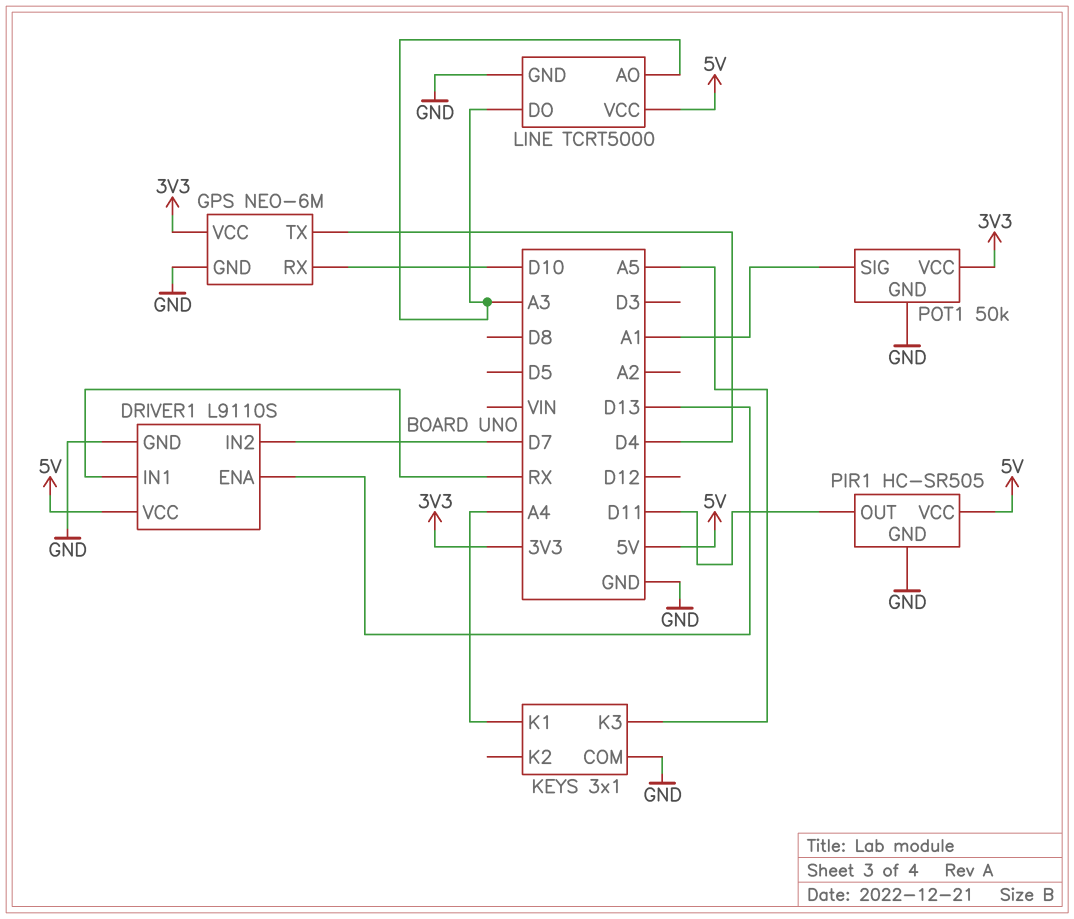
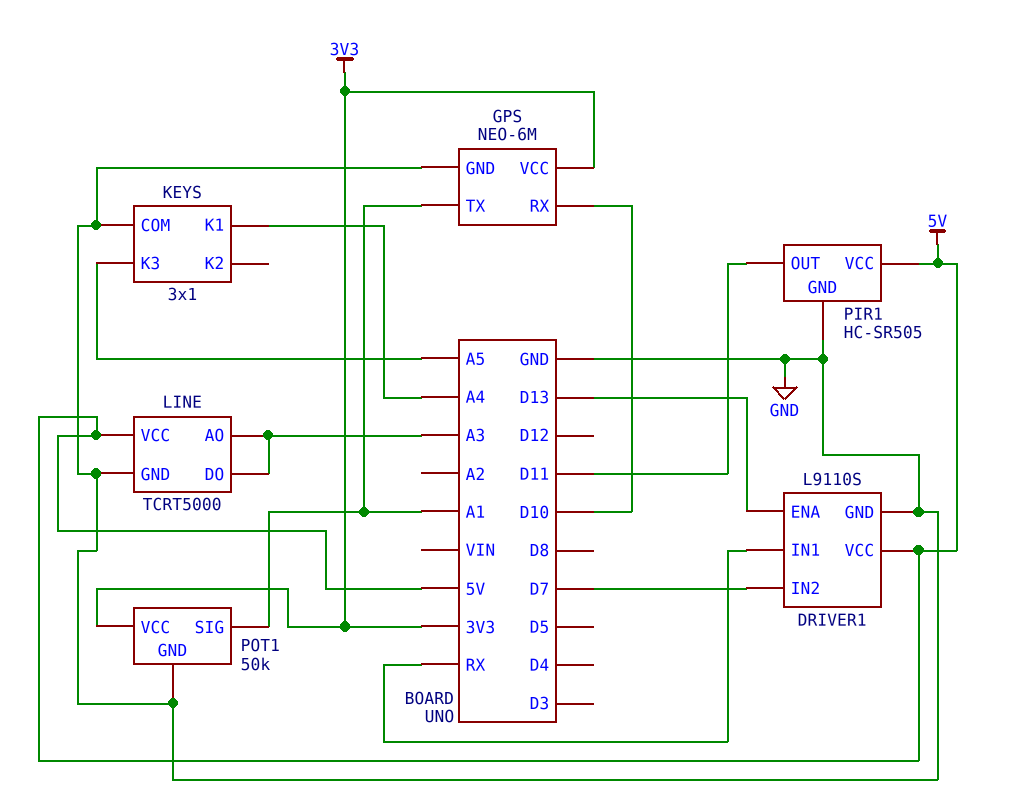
GPS pin TX: D4 -> A1

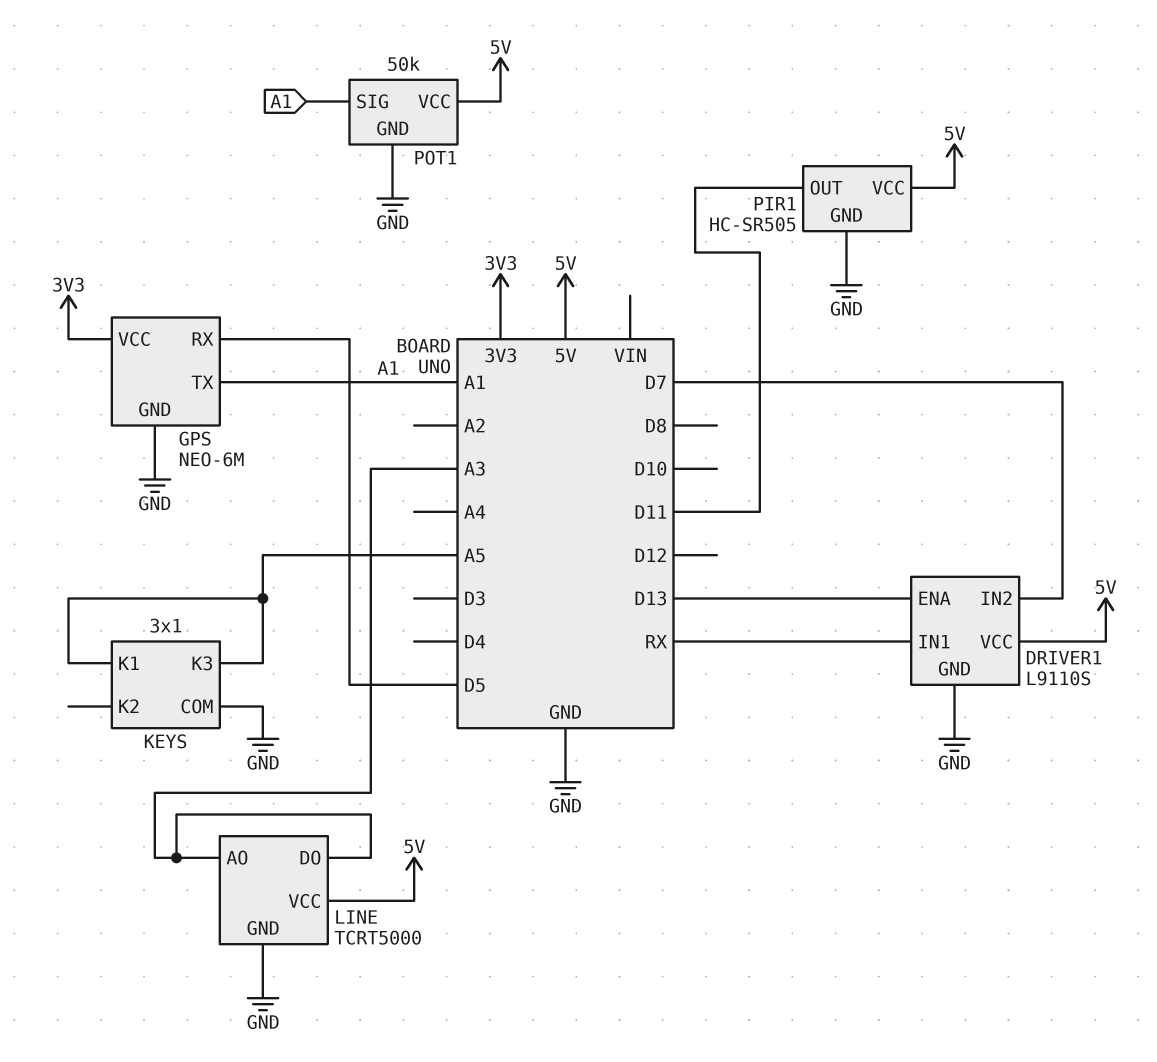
GPS pin RX: D10 -> D5
KEYS pin K1: A4 -> A5
POT1 pin VCC: 3V3 -> 5V

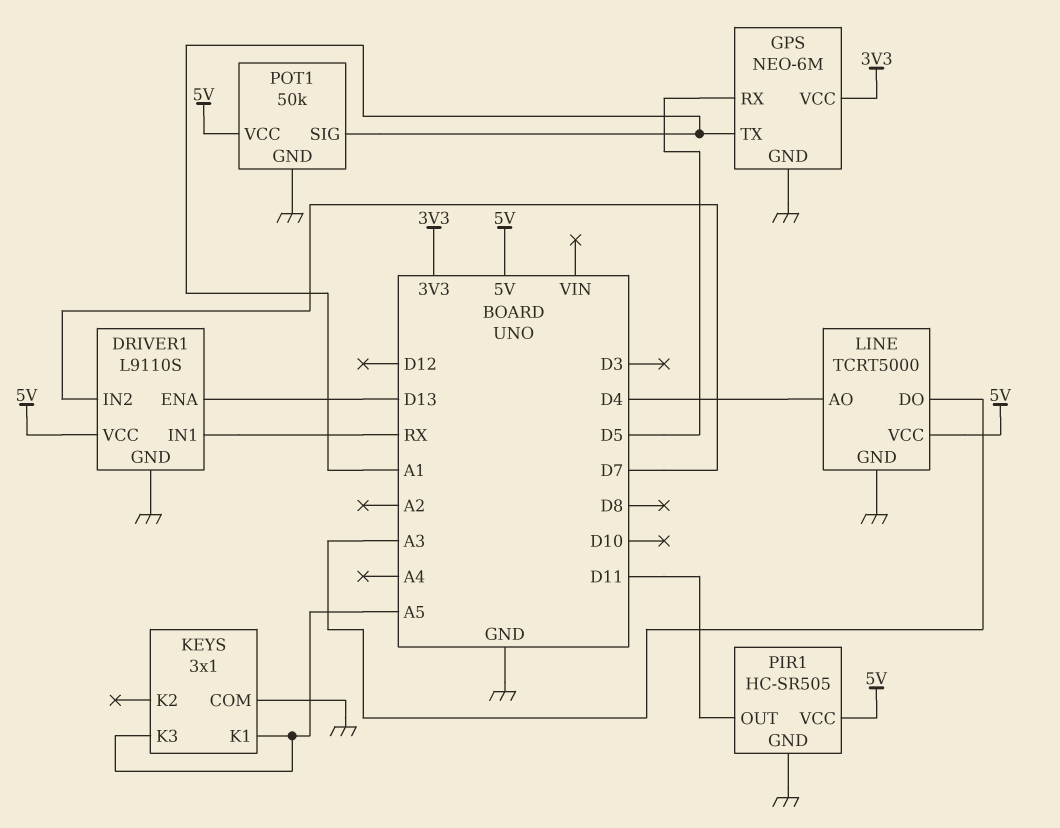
LINE pin AO: A3 -> D4

